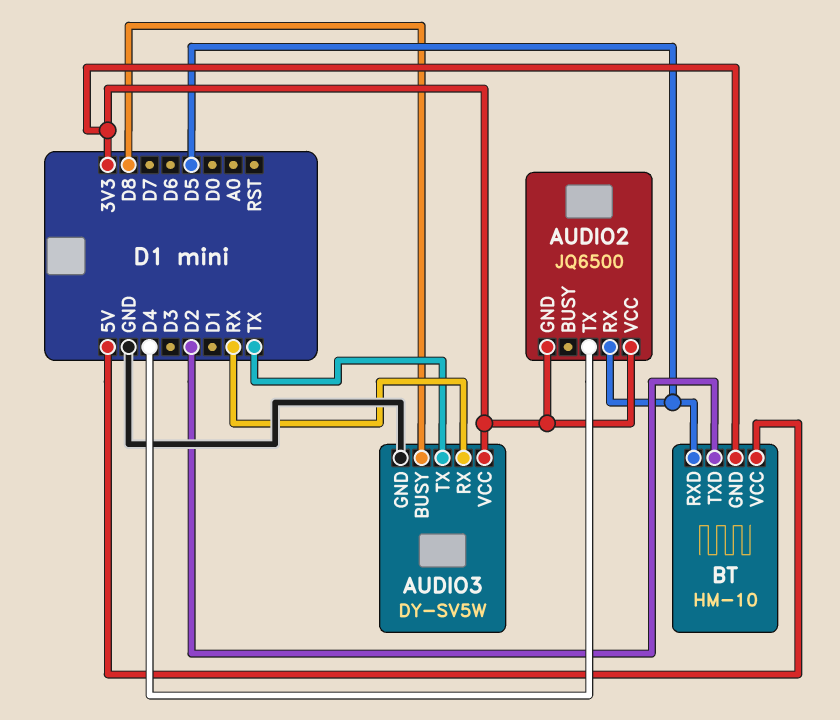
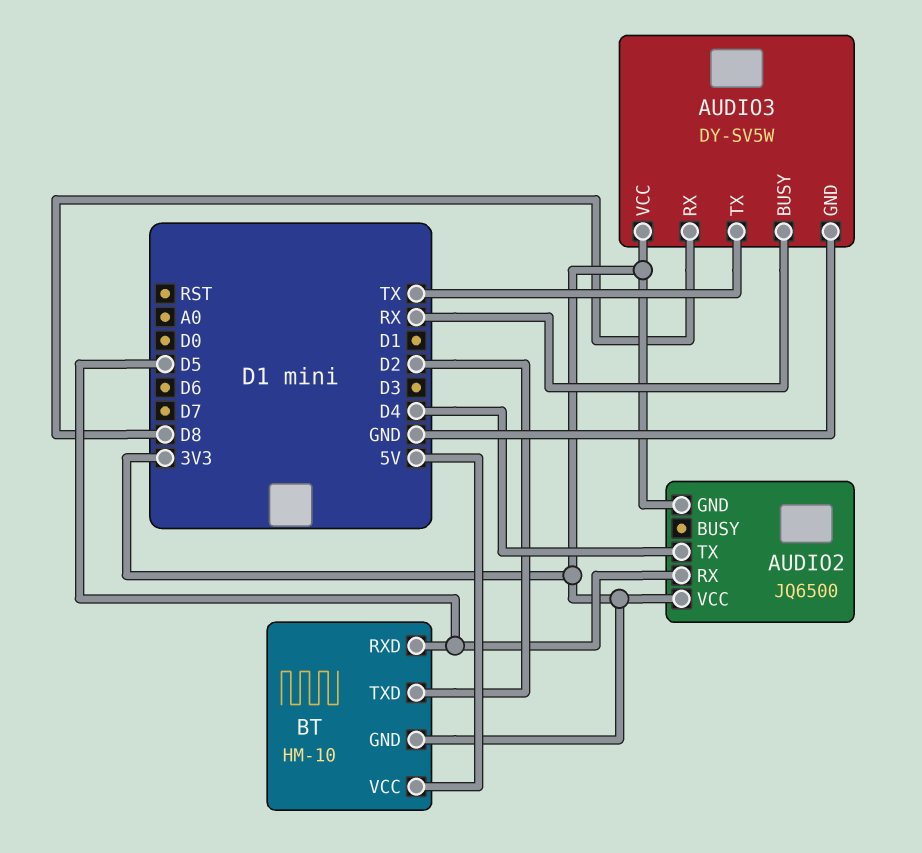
AUDIO3 pin BUSY: D8 -> RX
AUDIO3 pin RX: RX -> D8

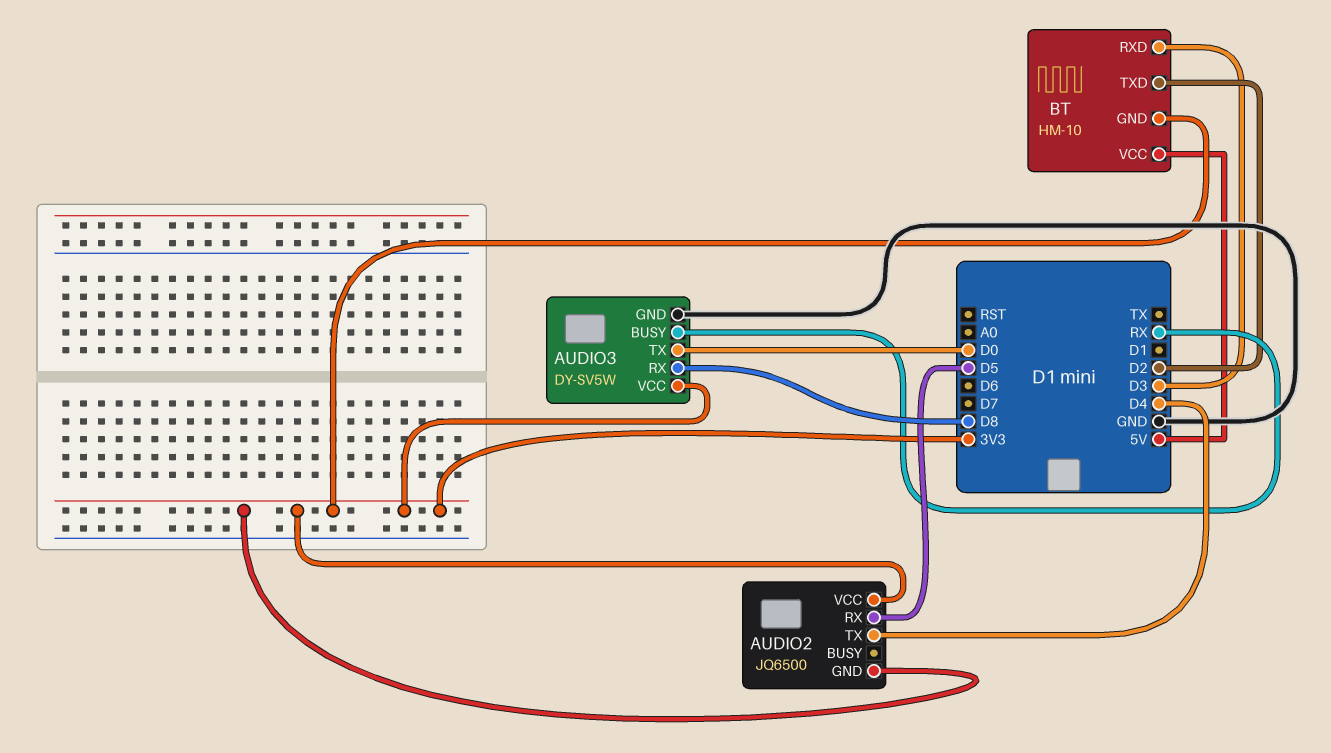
AUDIO3 pin TX: TX -> D0
BT pin RXD: D5 -> D3

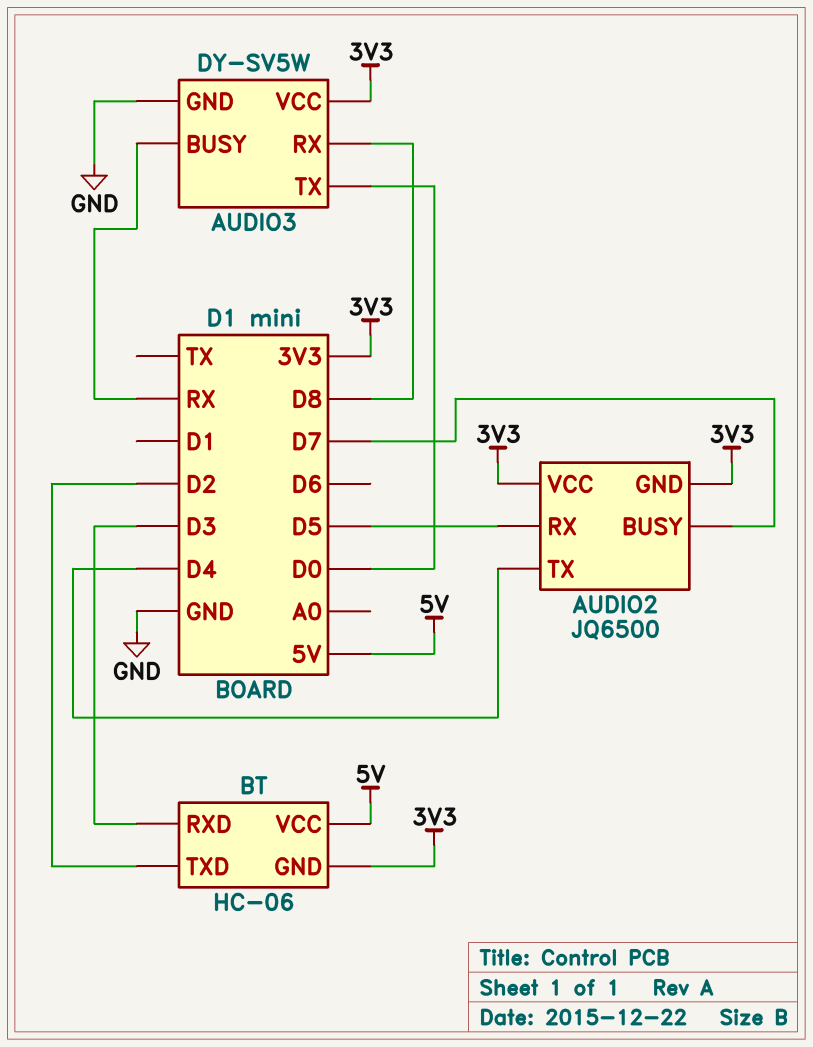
AUDIO2 pin BUSY: none -> D7
BT: HM-10 -> HC-06

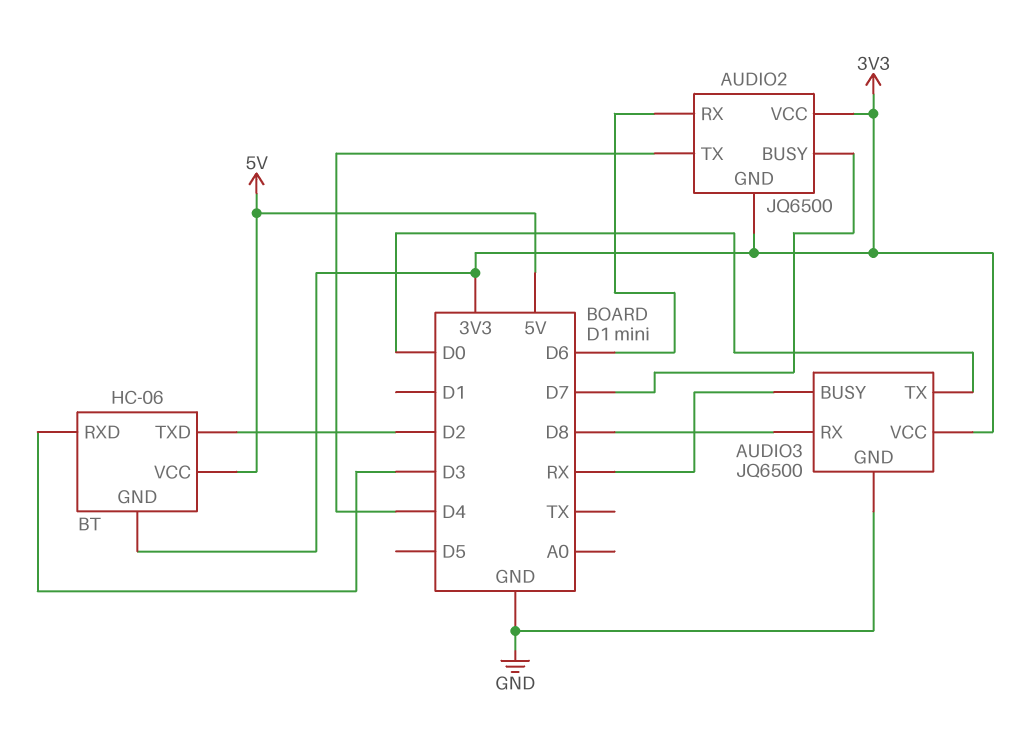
AUDIO2 pin RX: D5 -> D6
AUDIO3: DY-SV5W -> JQ6500

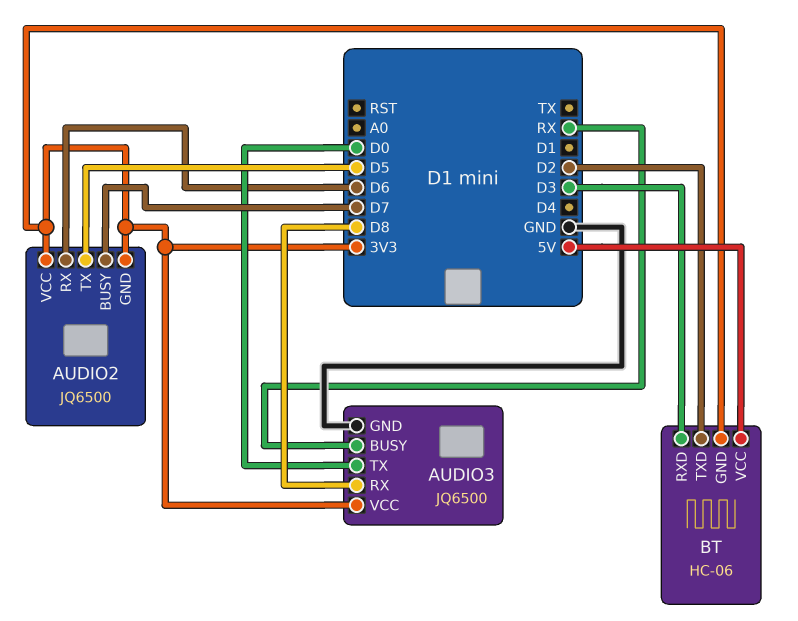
AUDIO2 pin TX: D4 -> D5

